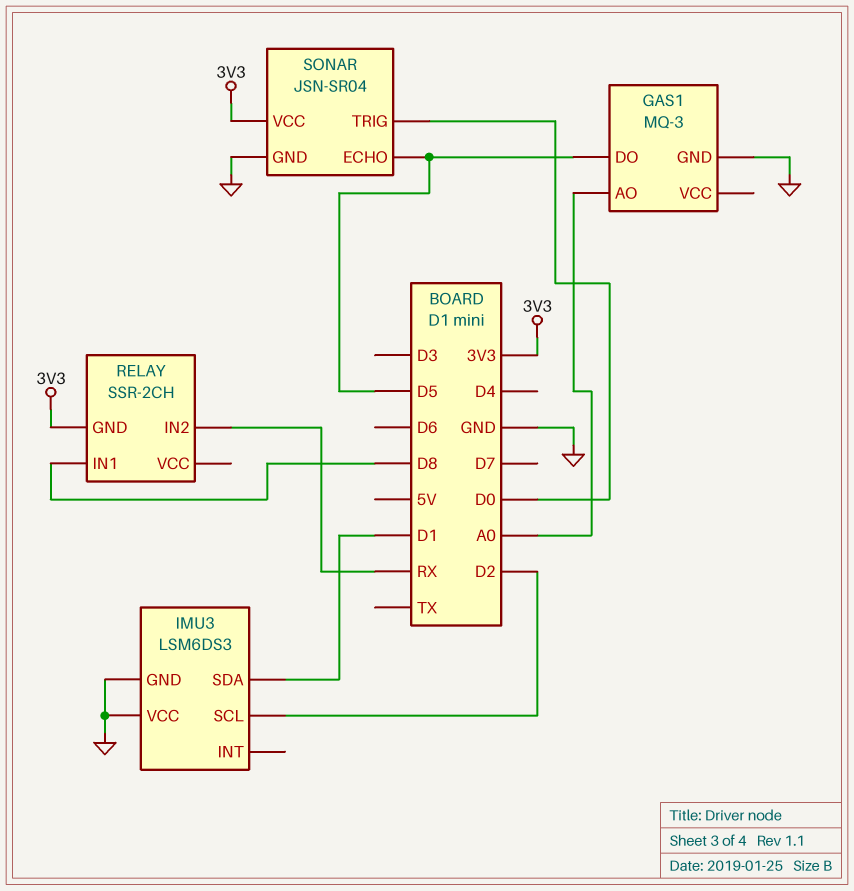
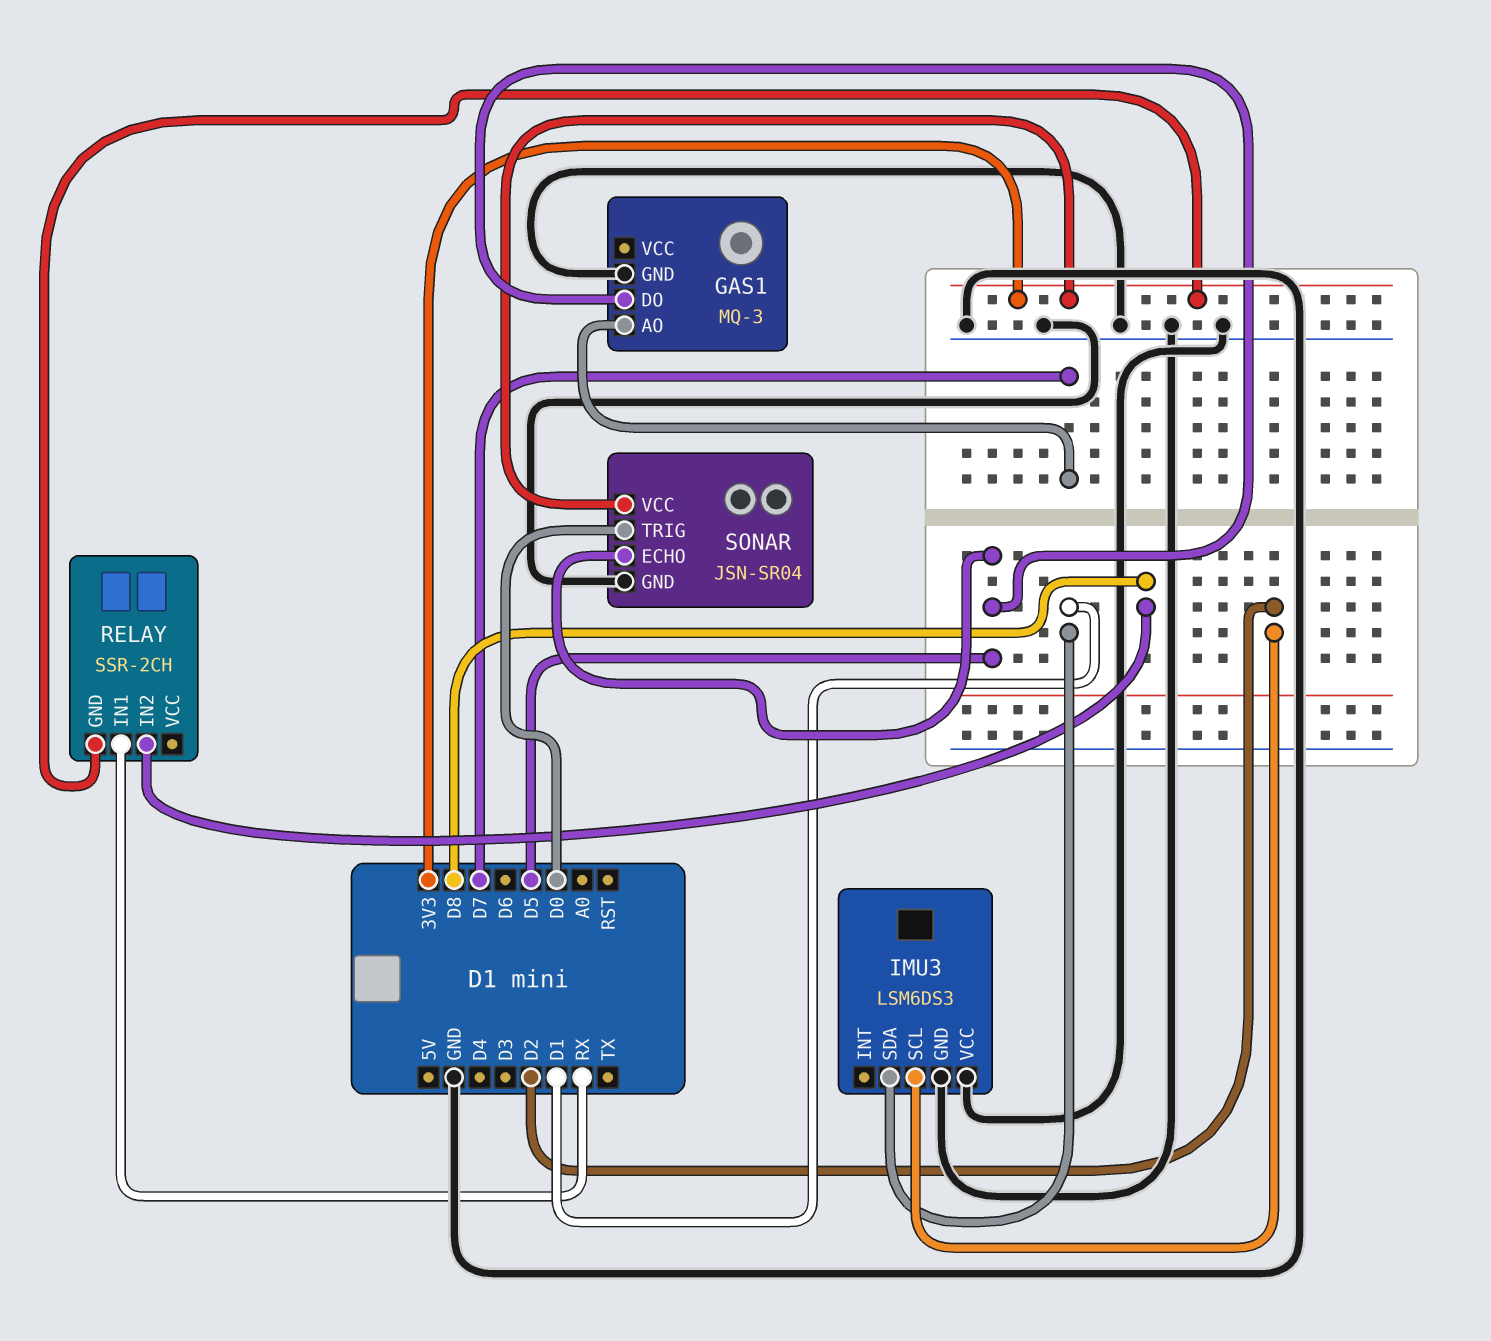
GAS1 pin AO: A0 -> D7
RELAY pin IN1: D8 -> RX
RELAY pin IN2: RX -> D8

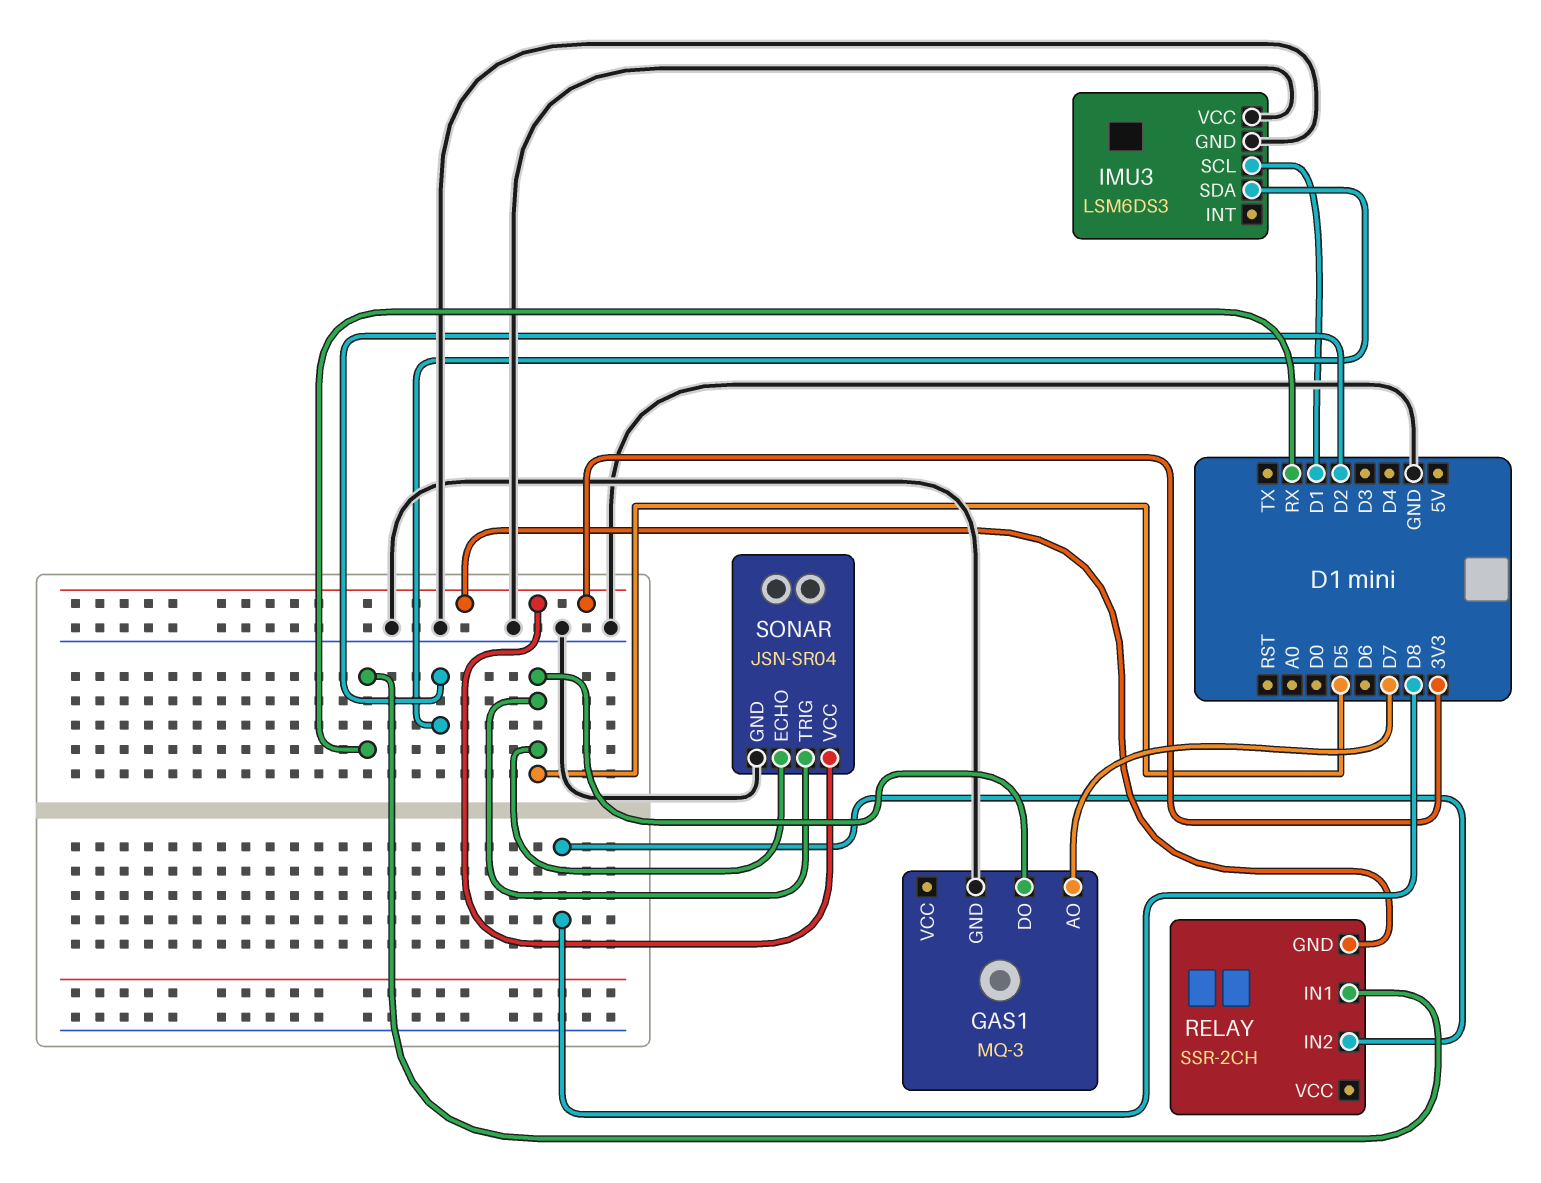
IMU3 pin SCL: D2 -> D1
IMU3 pin SDA: D1 -> D2
SONAR pin TRIG: D0 -> D5

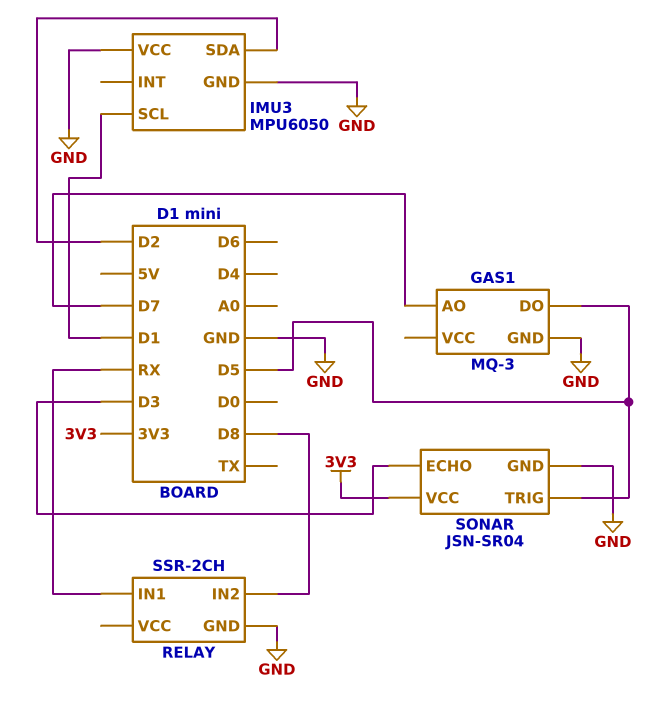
IMU3: LSM6DS3 -> MPU6050
RELAY pin GND: 3V3 -> GND
SONAR pin ECHO: D5 -> D3

